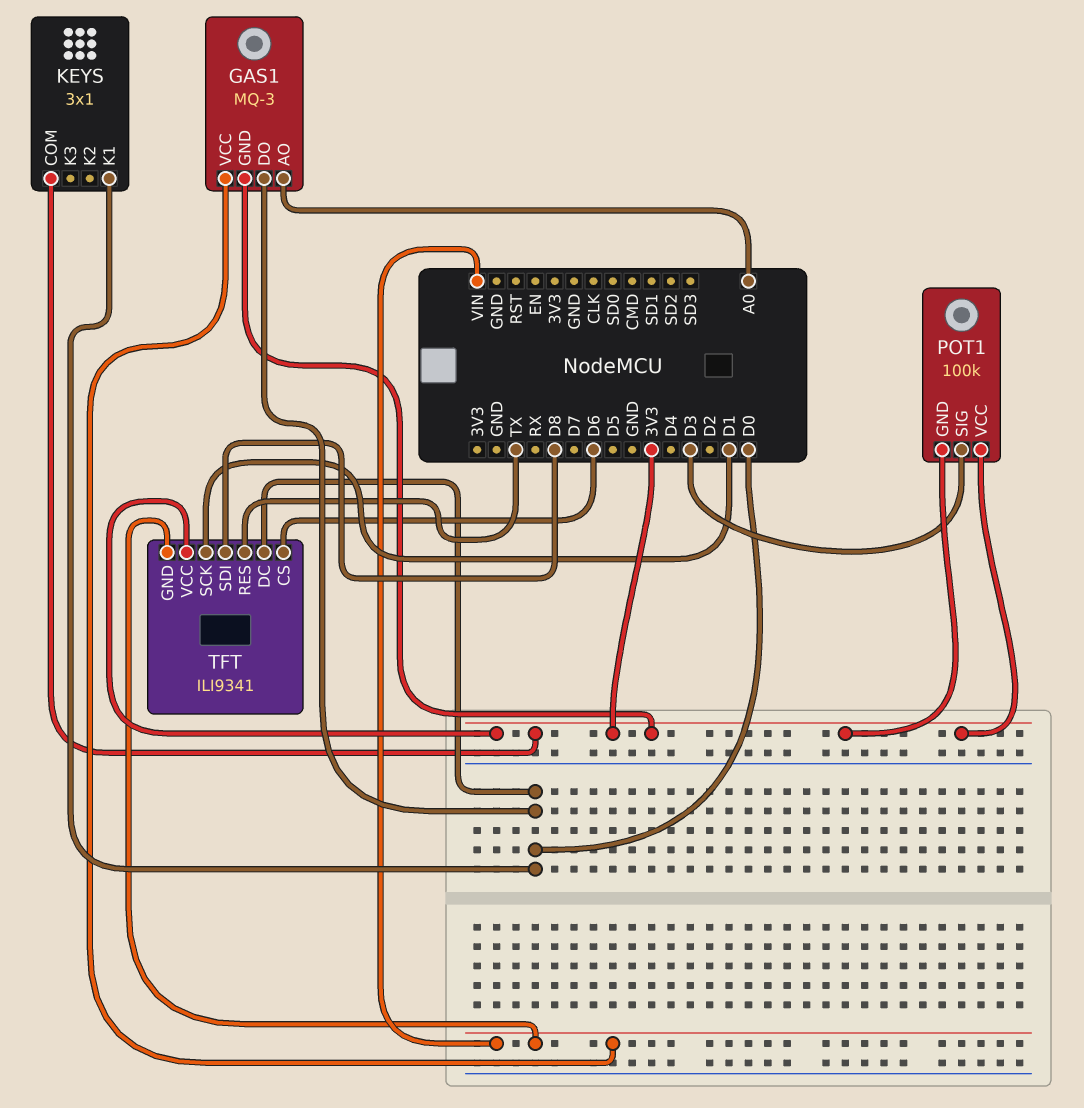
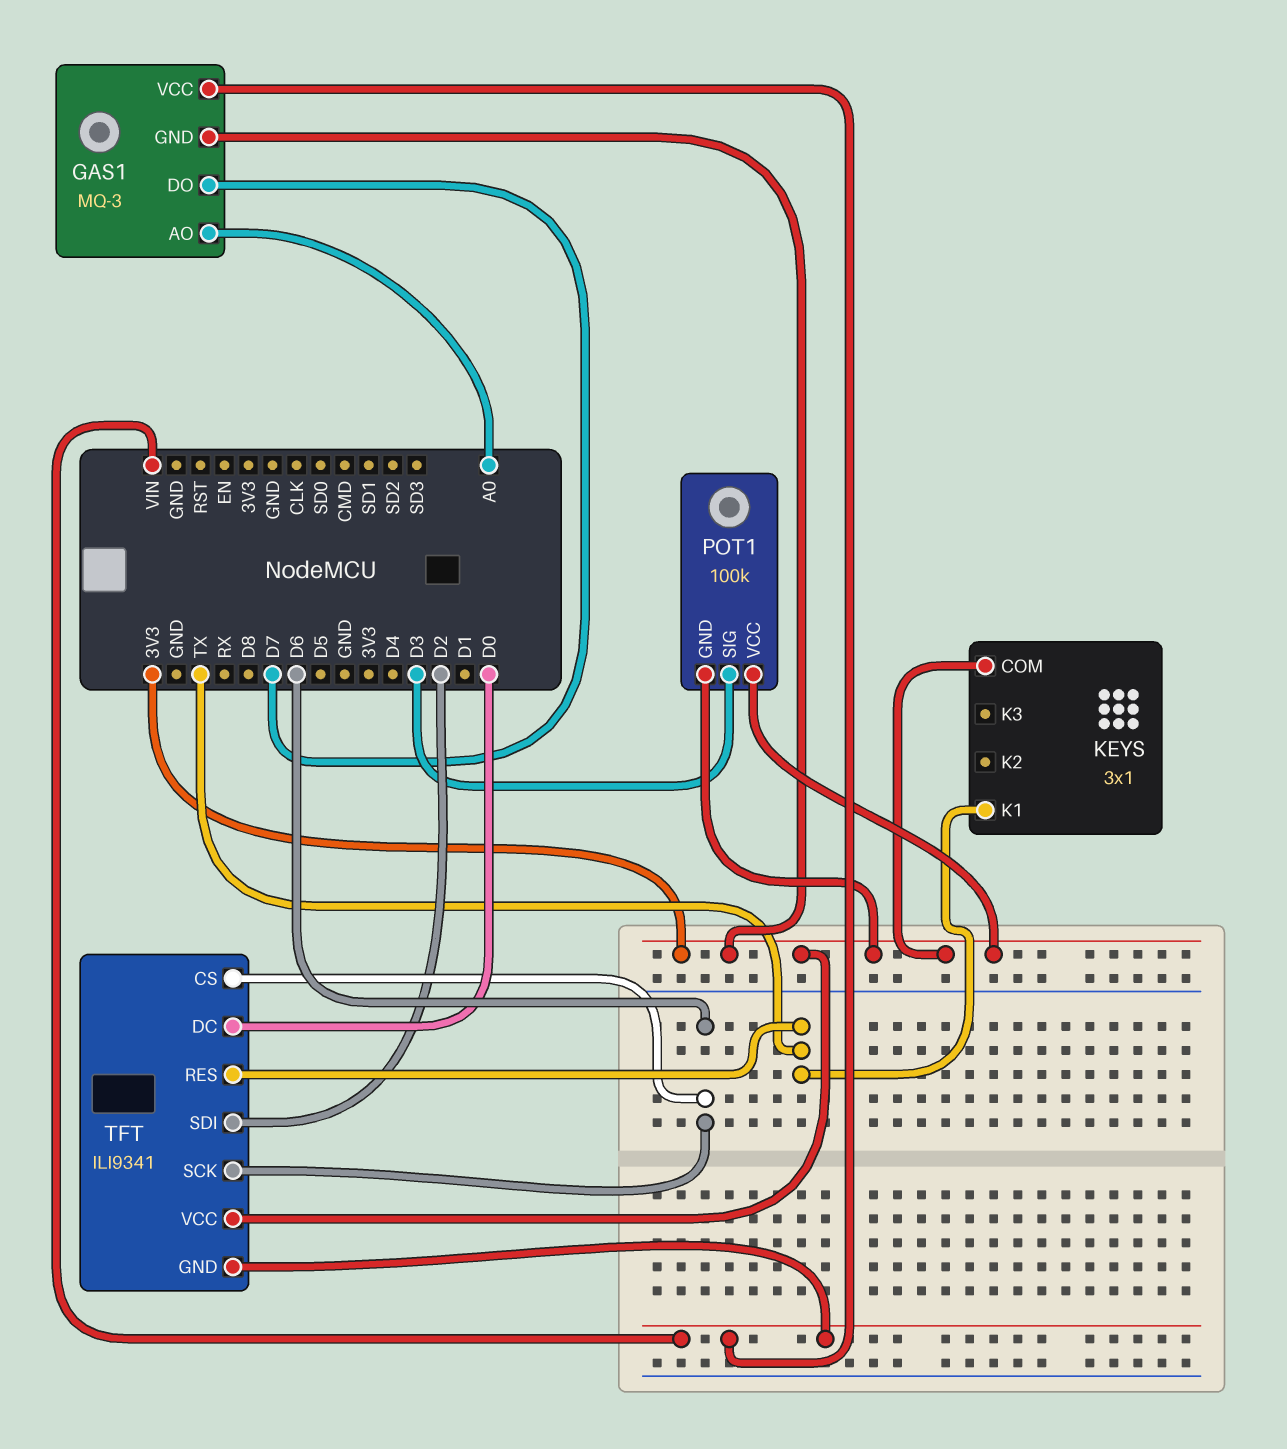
GAS1 pin DO: D0 -> D7
KEYS pin K1: D0 -> TX
TFT pin SCK: D1 -> D6
TFT pin SDI: D8 -> D2

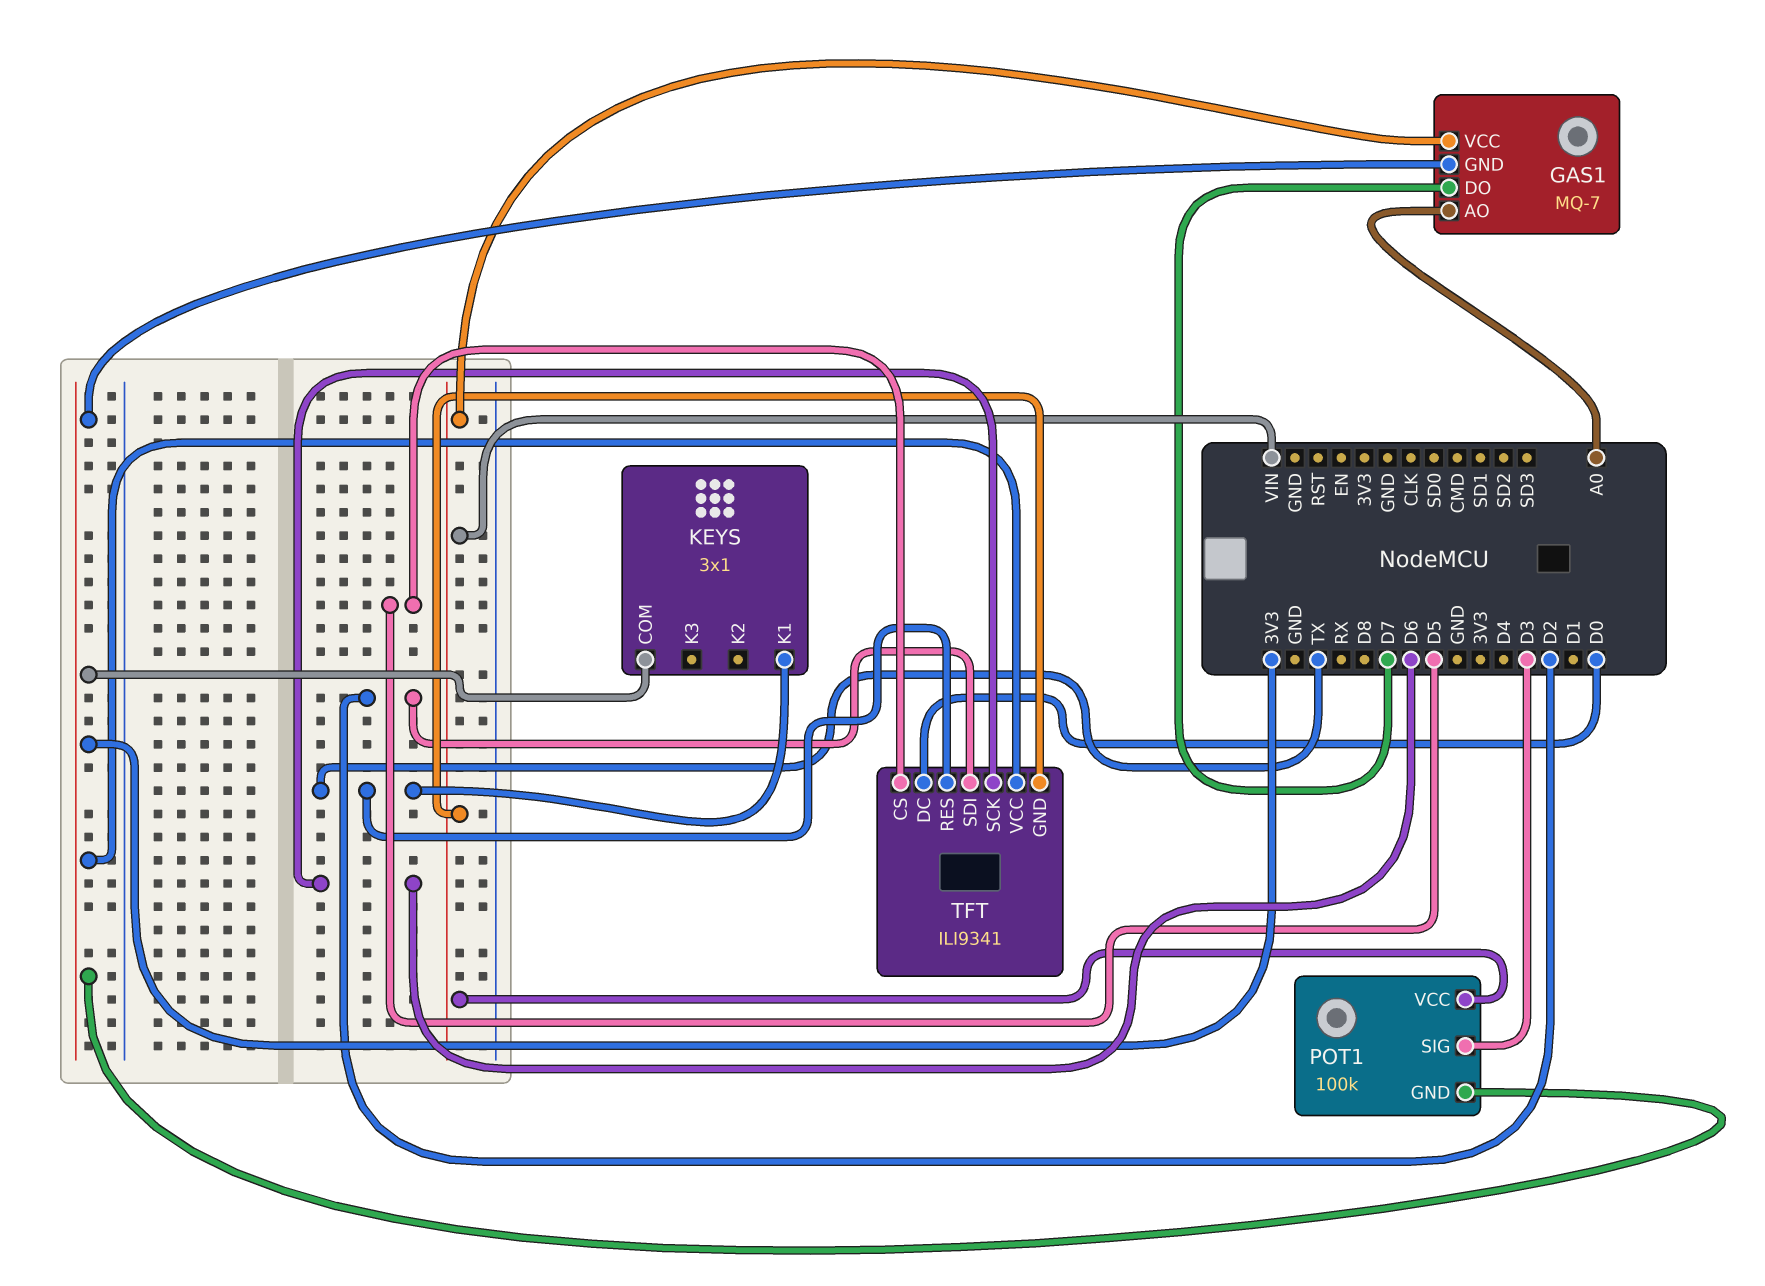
GAS1: MQ-3 -> MQ-7
POT1 pin VCC: 3V3 -> VIN
TFT pin CS: D6 -> D5

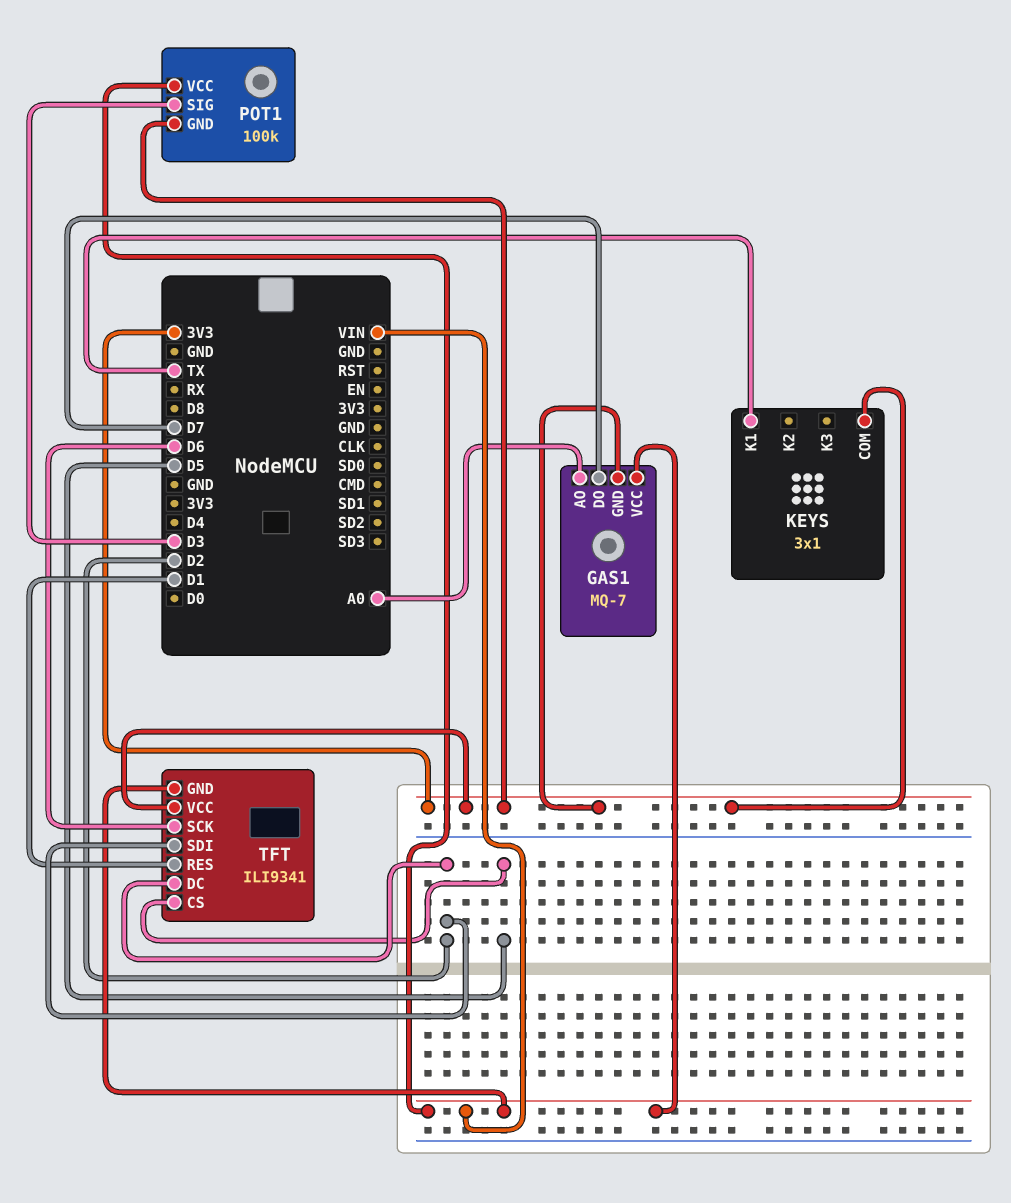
TFT pin DC: D0 -> D2
TFT pin RES: TX -> D1

